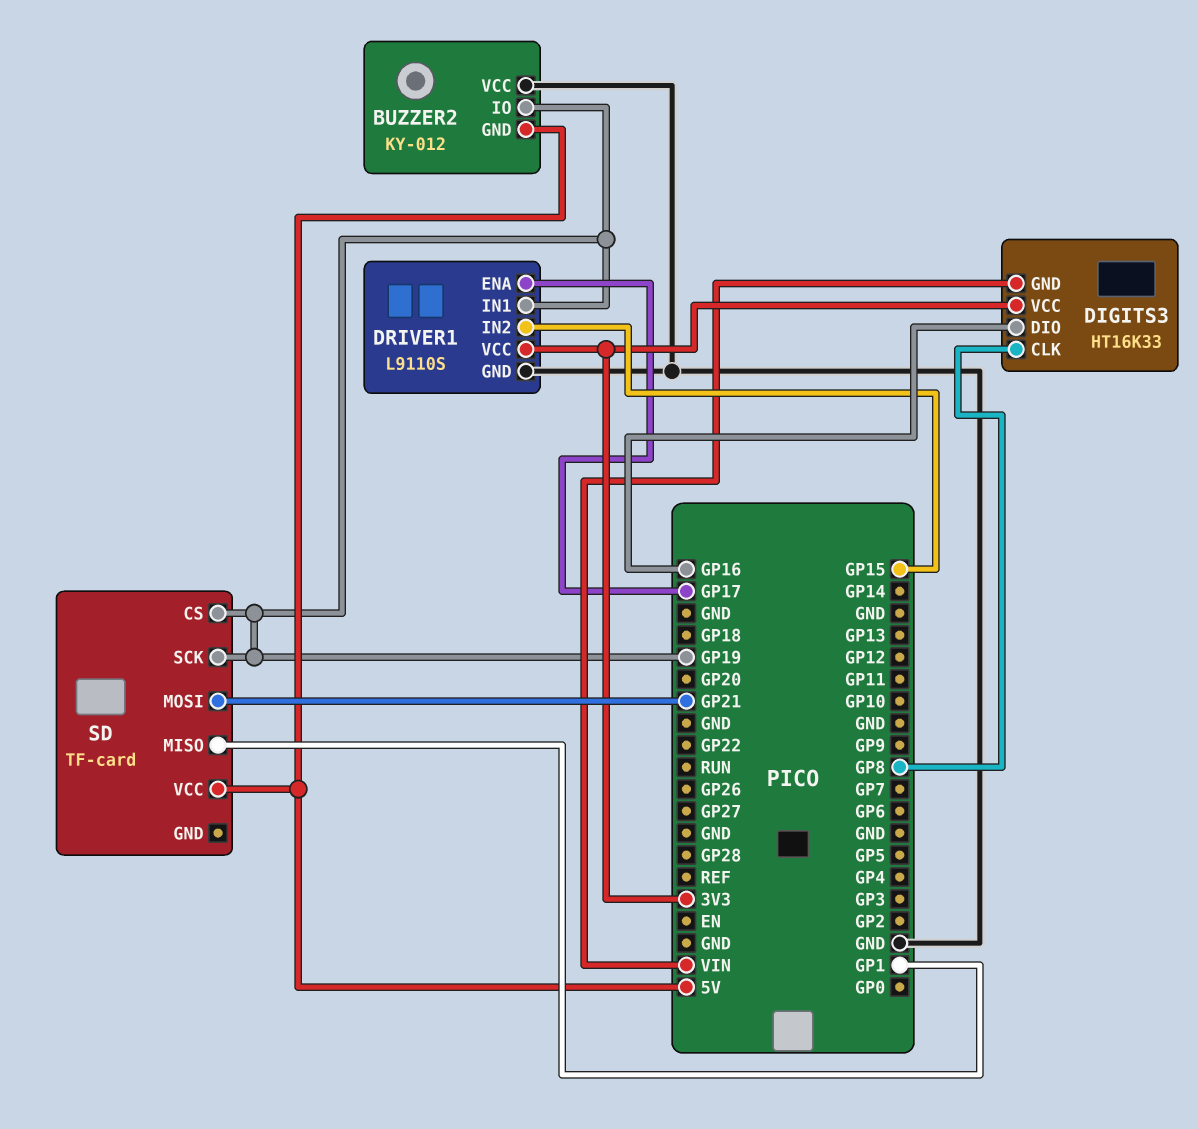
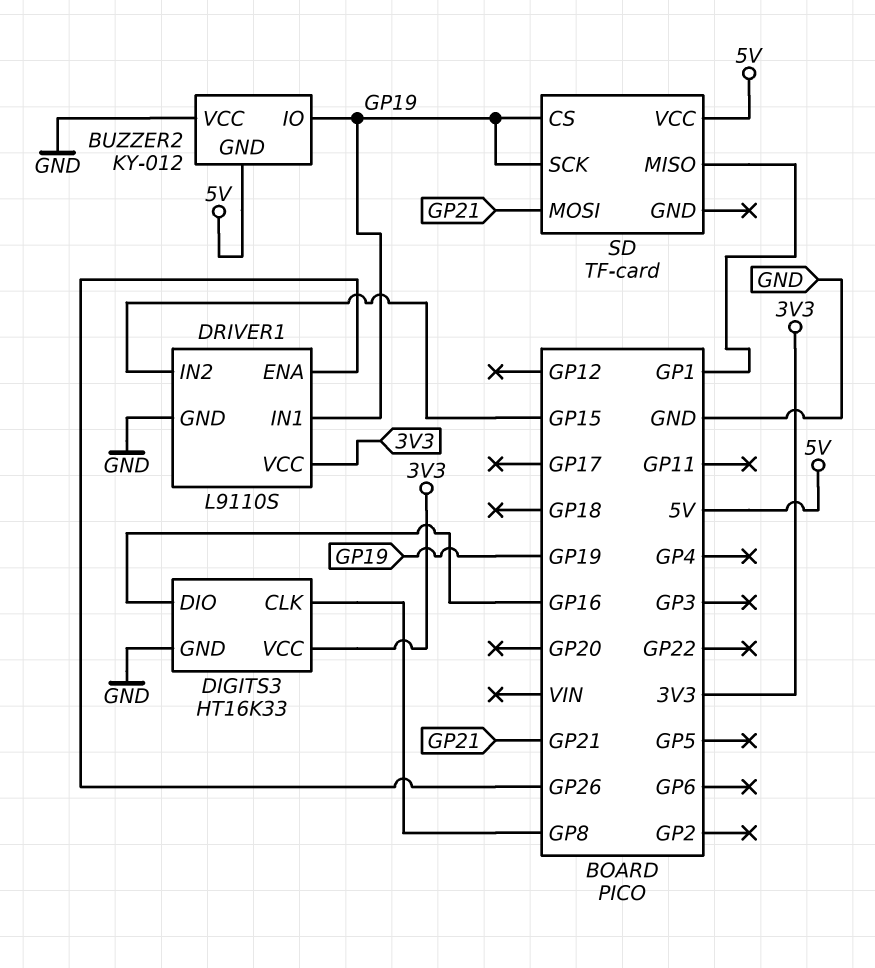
DIGITS3 pin GND: VIN -> GND
DRIVER1 pin ENA: GP17 -> GP26

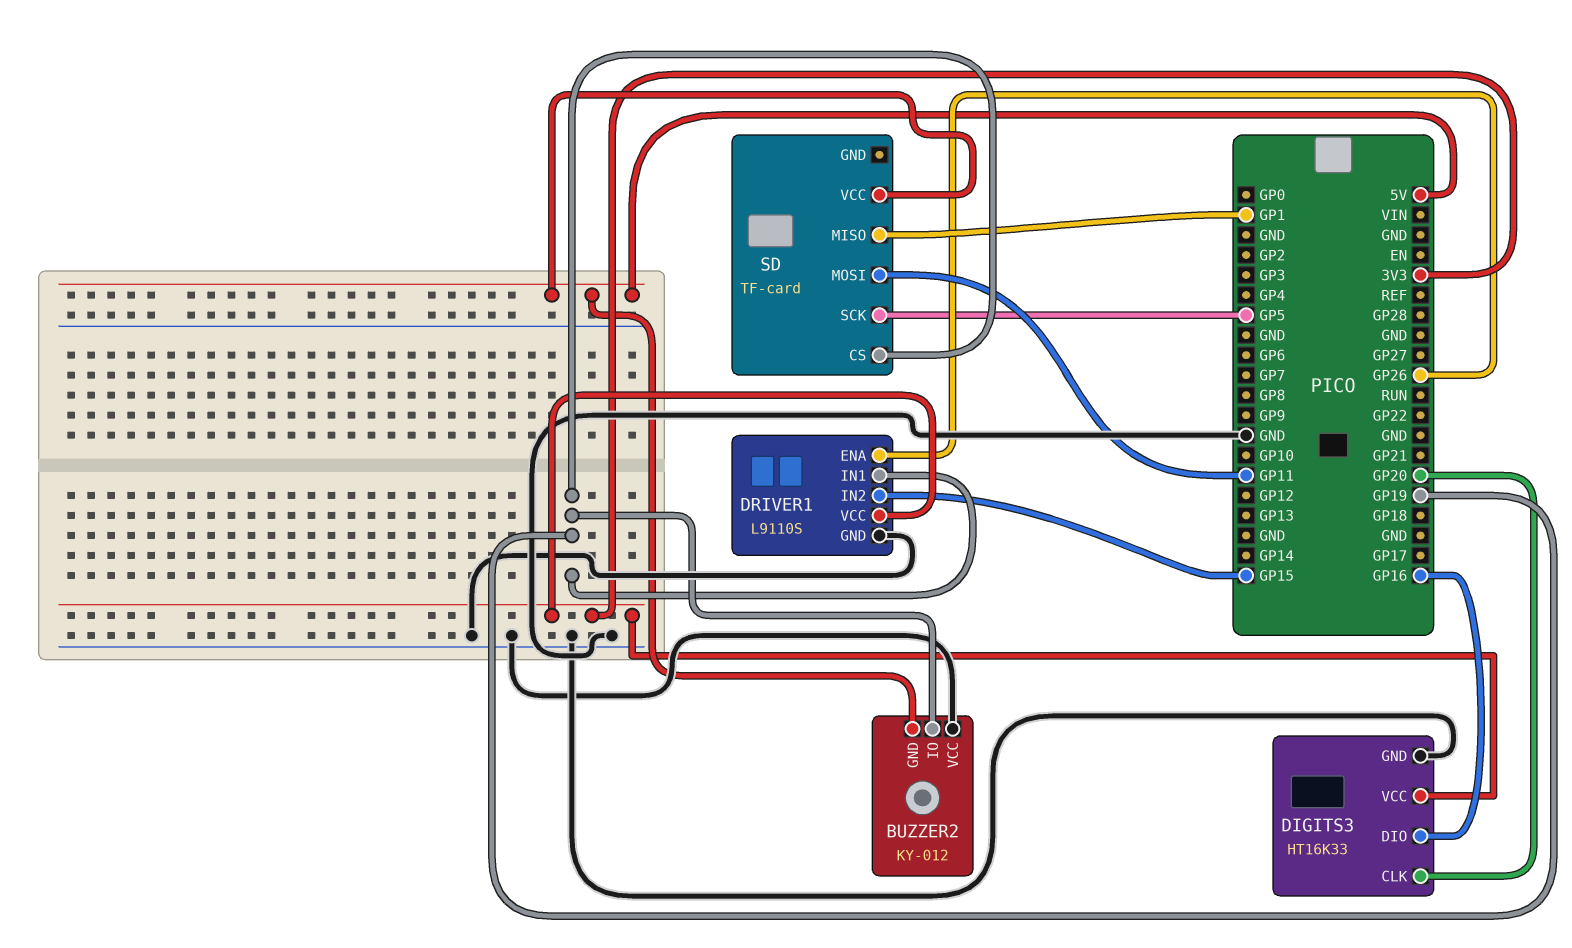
DIGITS3 pin CLK: GP8 -> GP20
SD pin MOSI: GP21 -> GP11
SD pin SCK: GP19 -> GP5

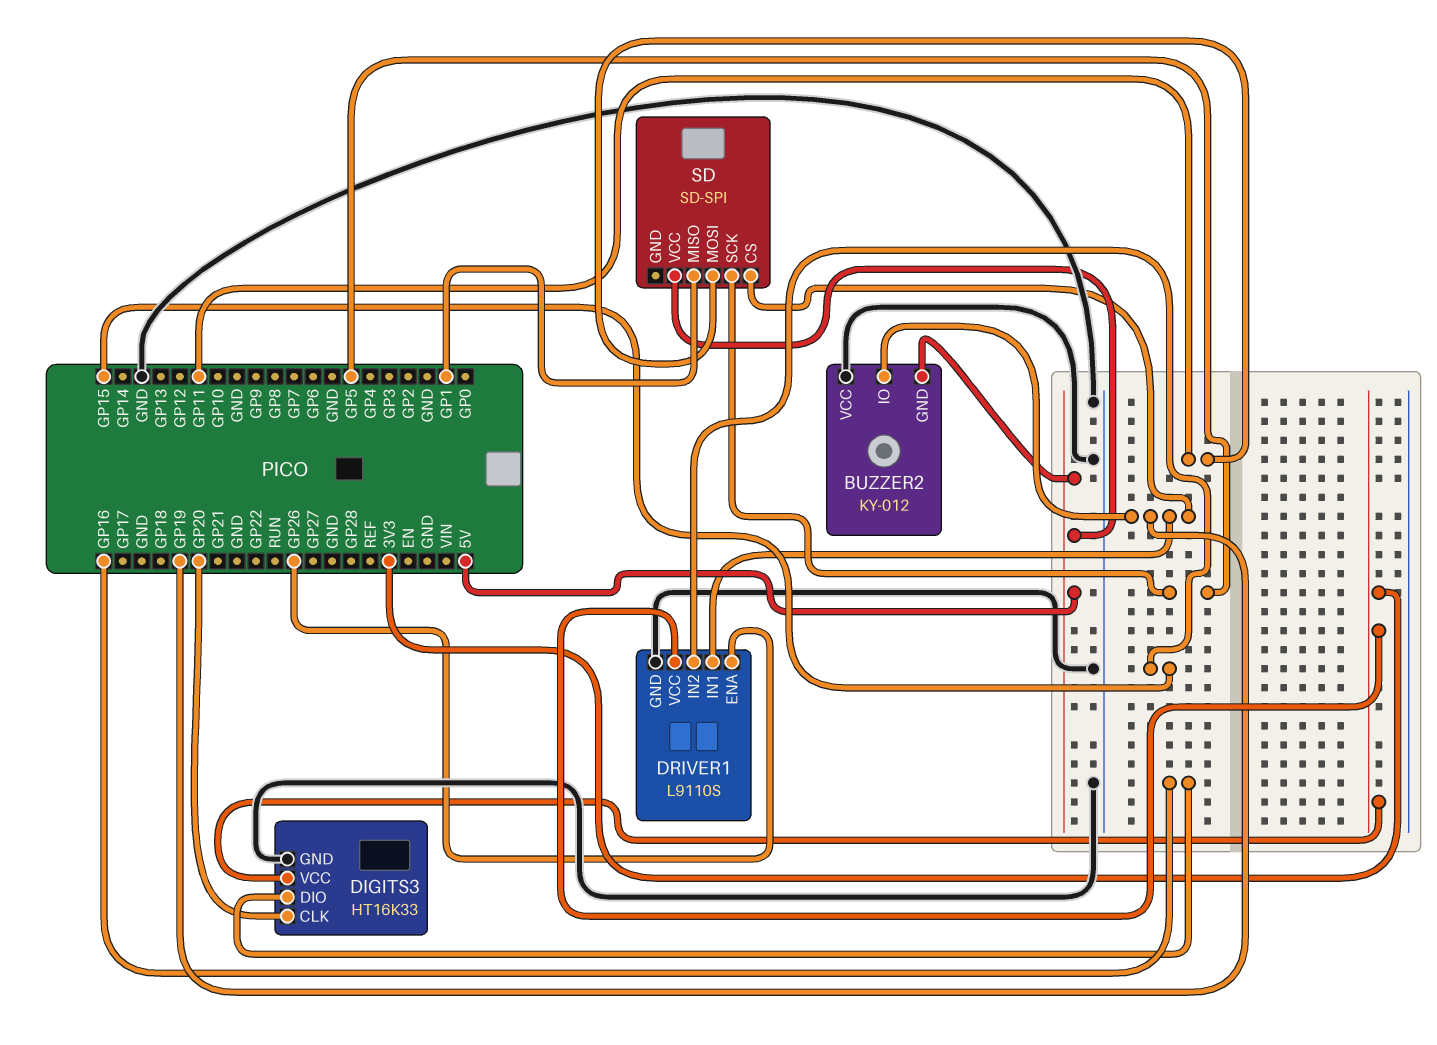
SD: TF-card -> SD-SPI

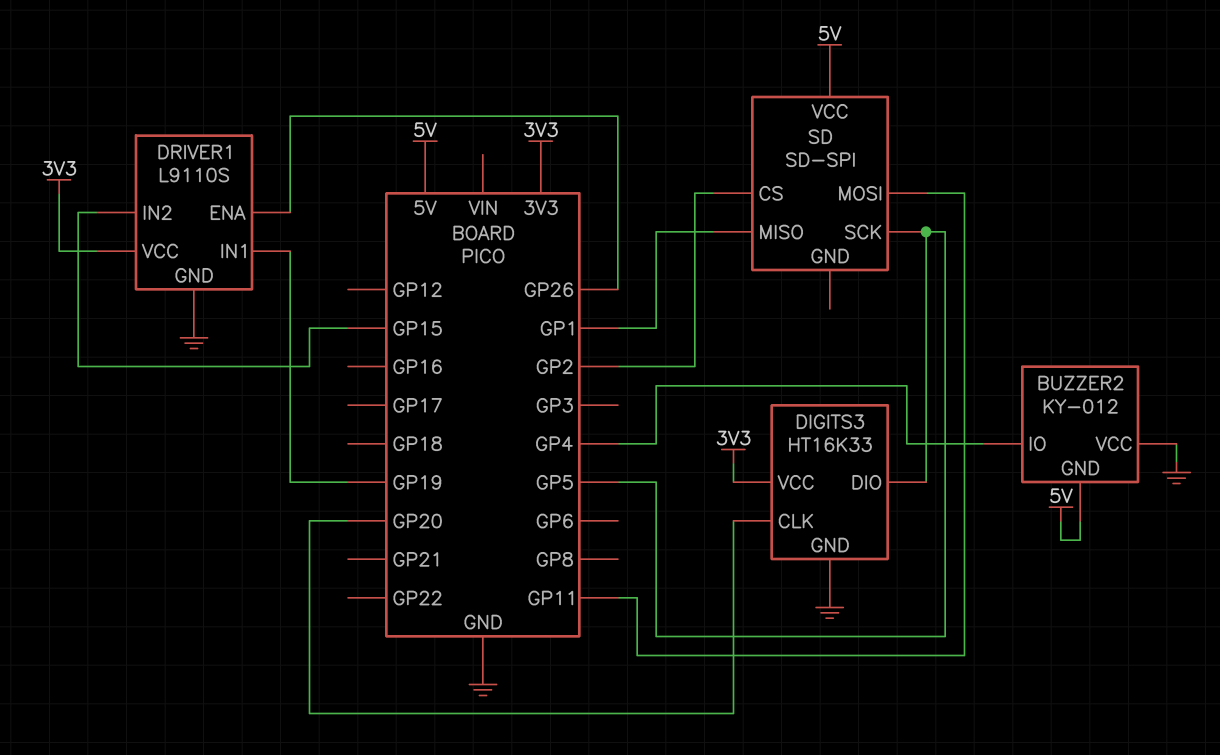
BUZZER2 pin IO: GP19 -> GP4
DIGITS3 pin DIO: GP16 -> GP5
SD pin CS: GP19 -> GP2

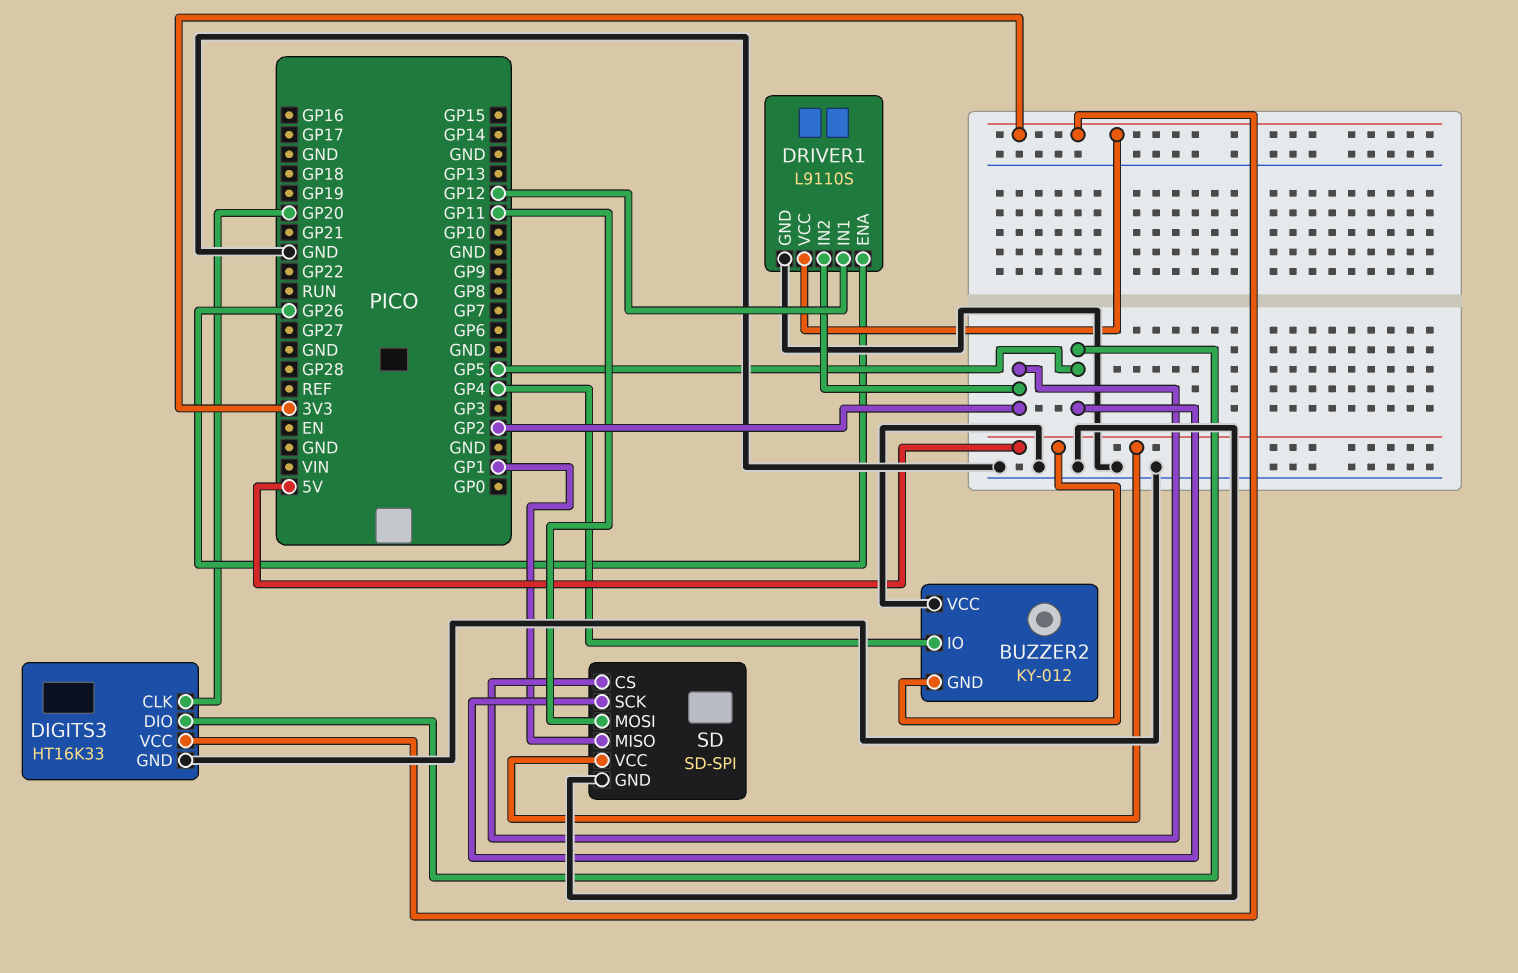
DRIVER1 pin IN1: GP19 -> GP12
DRIVER1 pin IN2: GP15 -> GP2
SD pin GND: none -> GND

